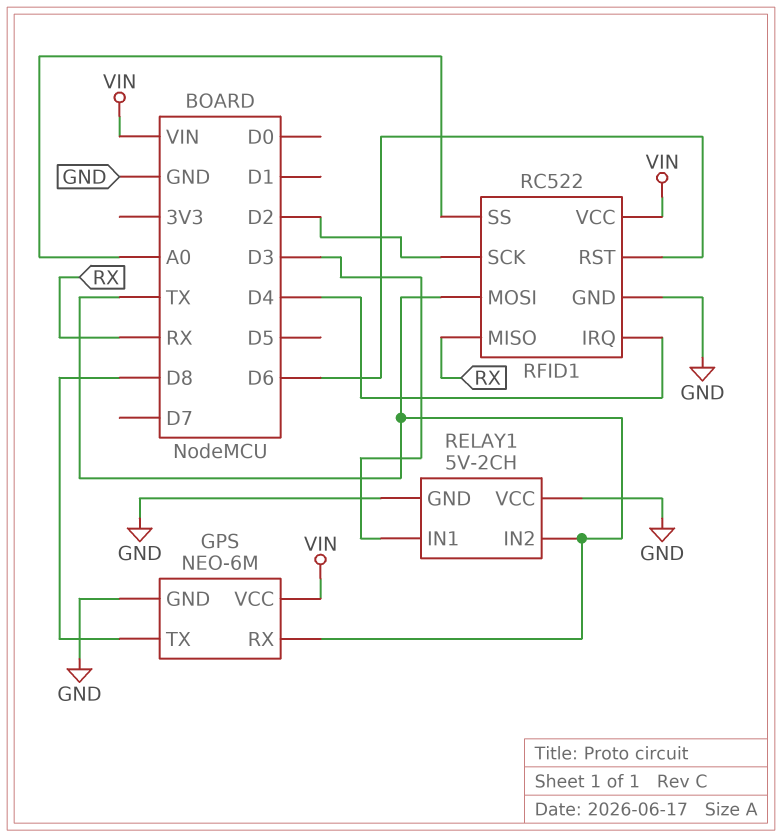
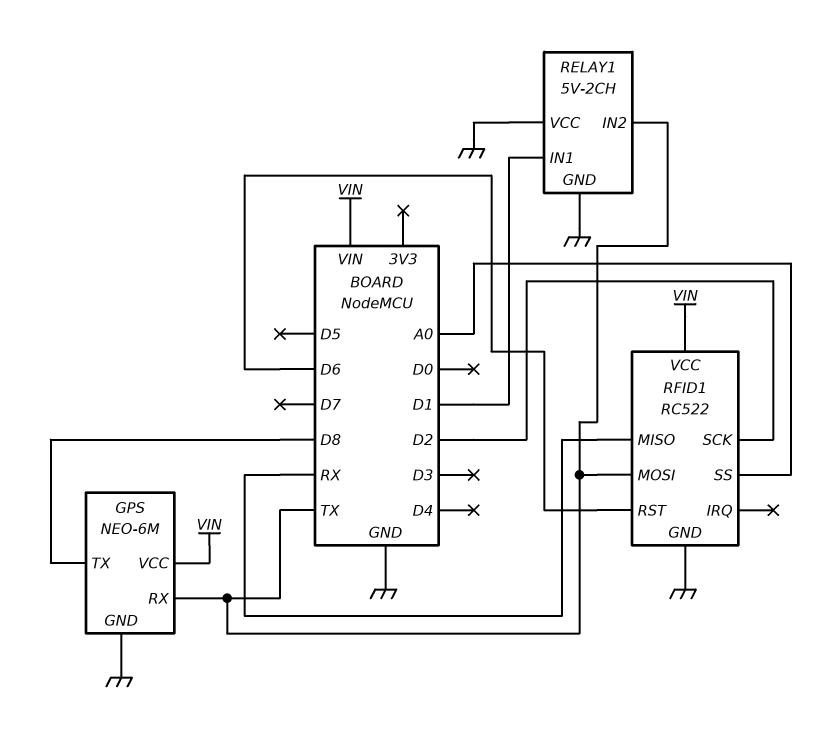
RELAY1 pin IN1: D3 -> D1
RFID1 pin IRQ: D4 -> none

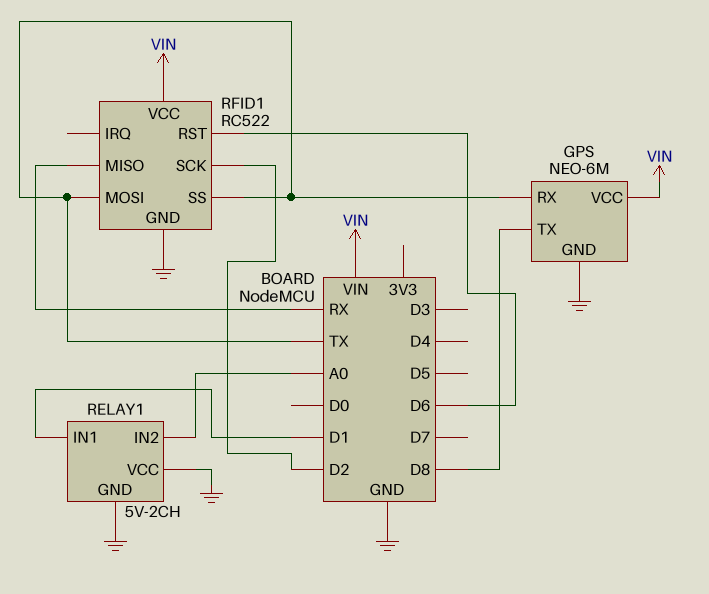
RELAY1 pin IN2: TX -> A0
RFID1 pin SS: A0 -> TX

